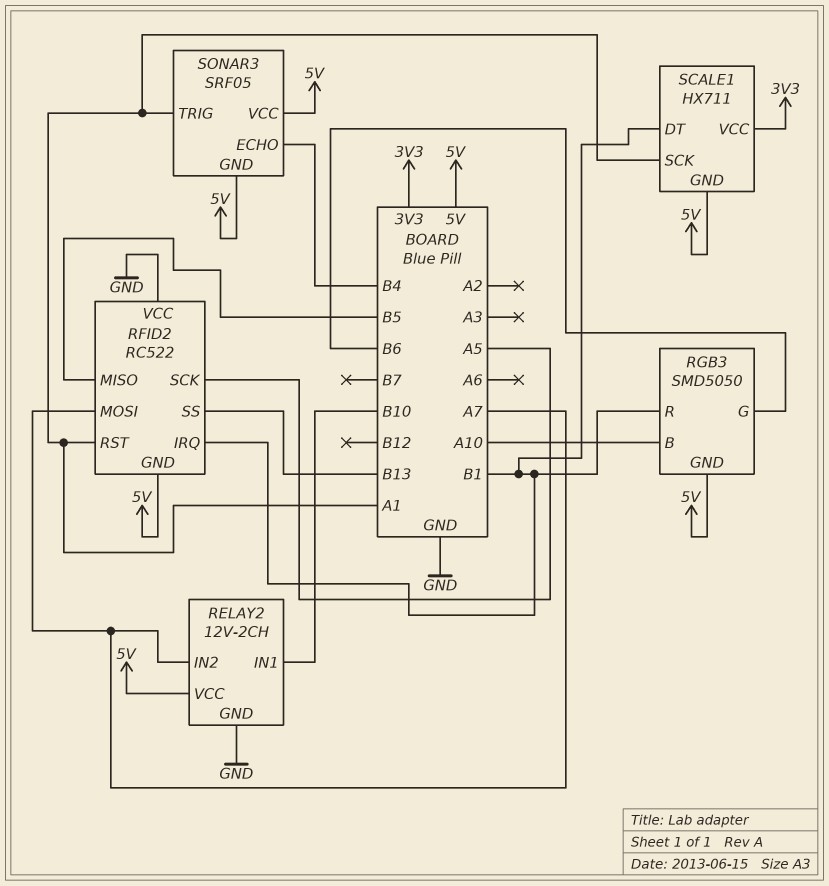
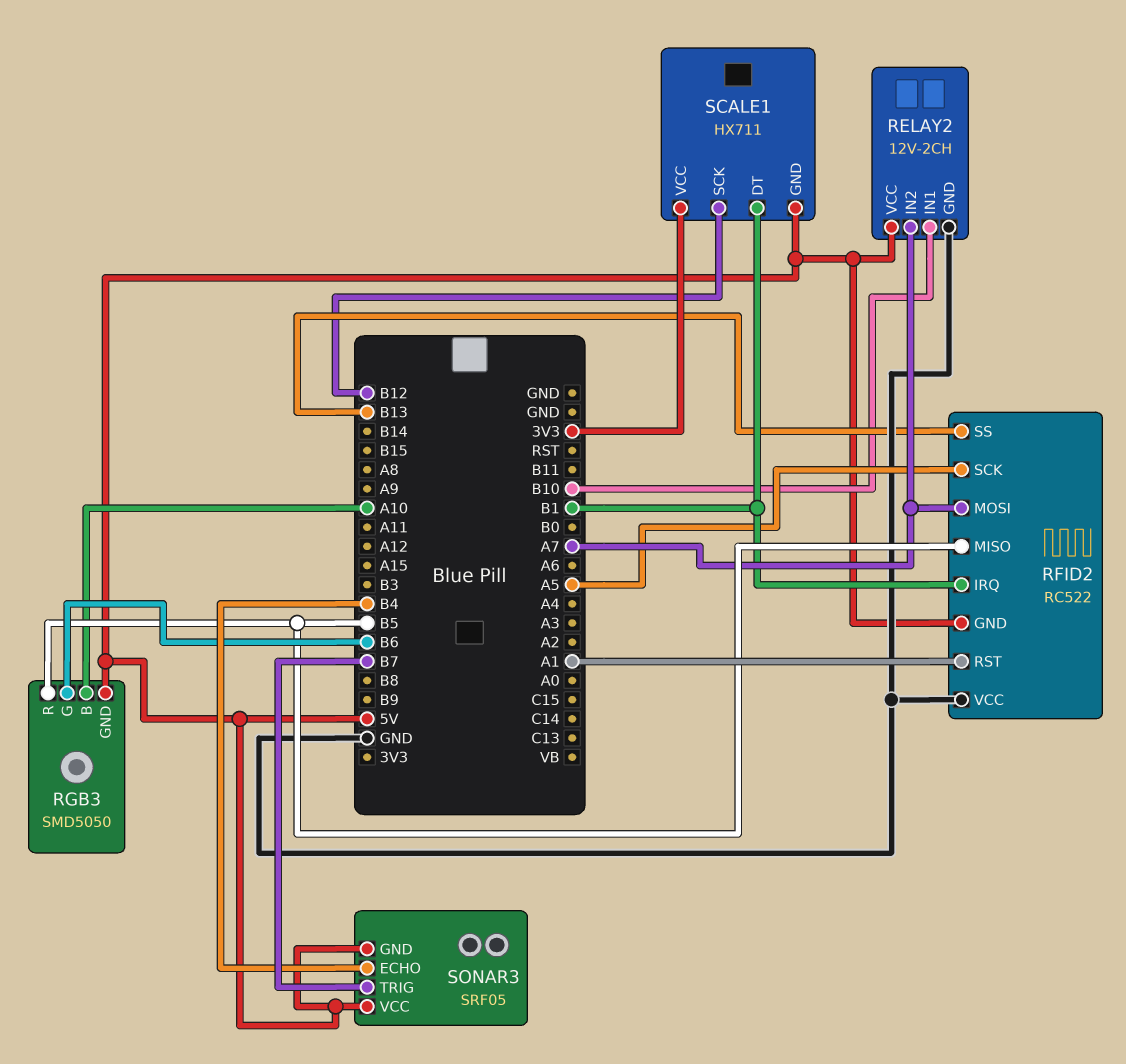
RGB3 pin R: B1 -> B5
SCALE1 pin SCK: A1 -> B12
SONAR3 pin TRIG: A1 -> B7

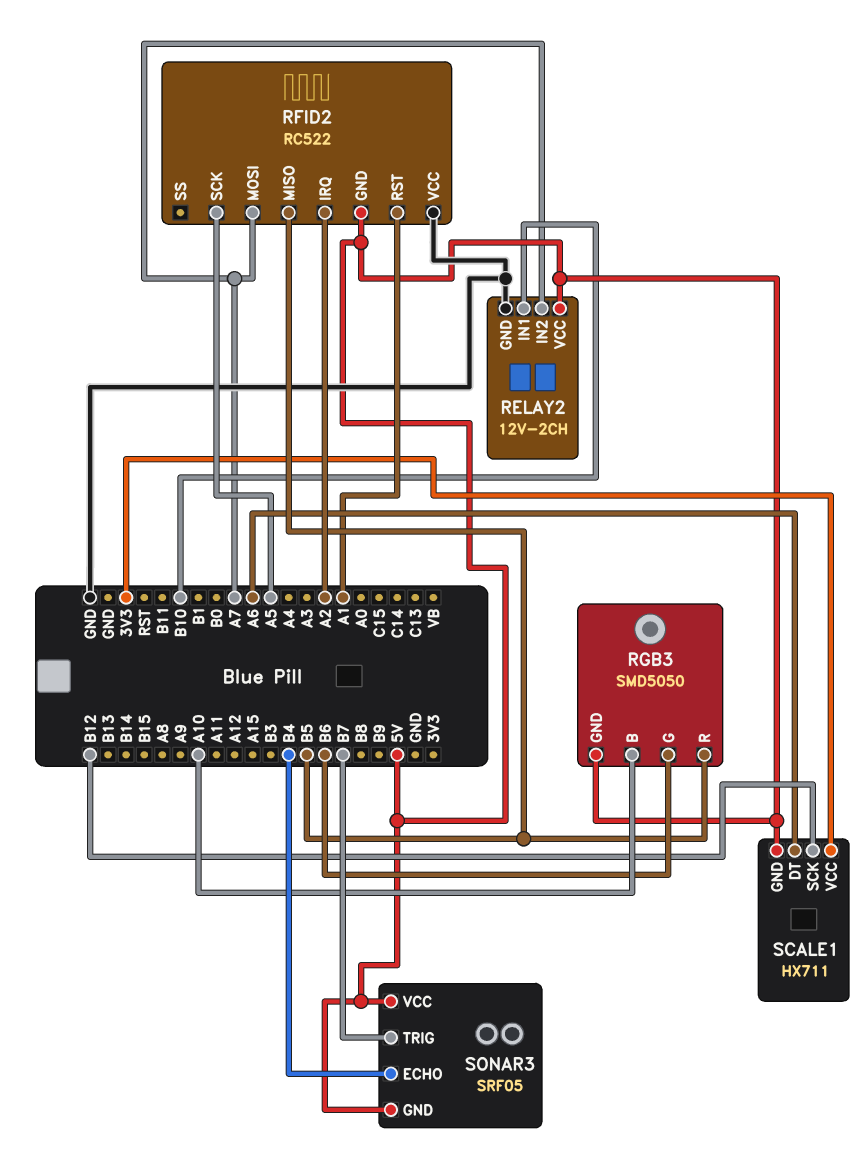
RFID2 pin IRQ: B1 -> A2
RFID2 pin SS: B13 -> none
SCALE1 pin DT: B1 -> A6

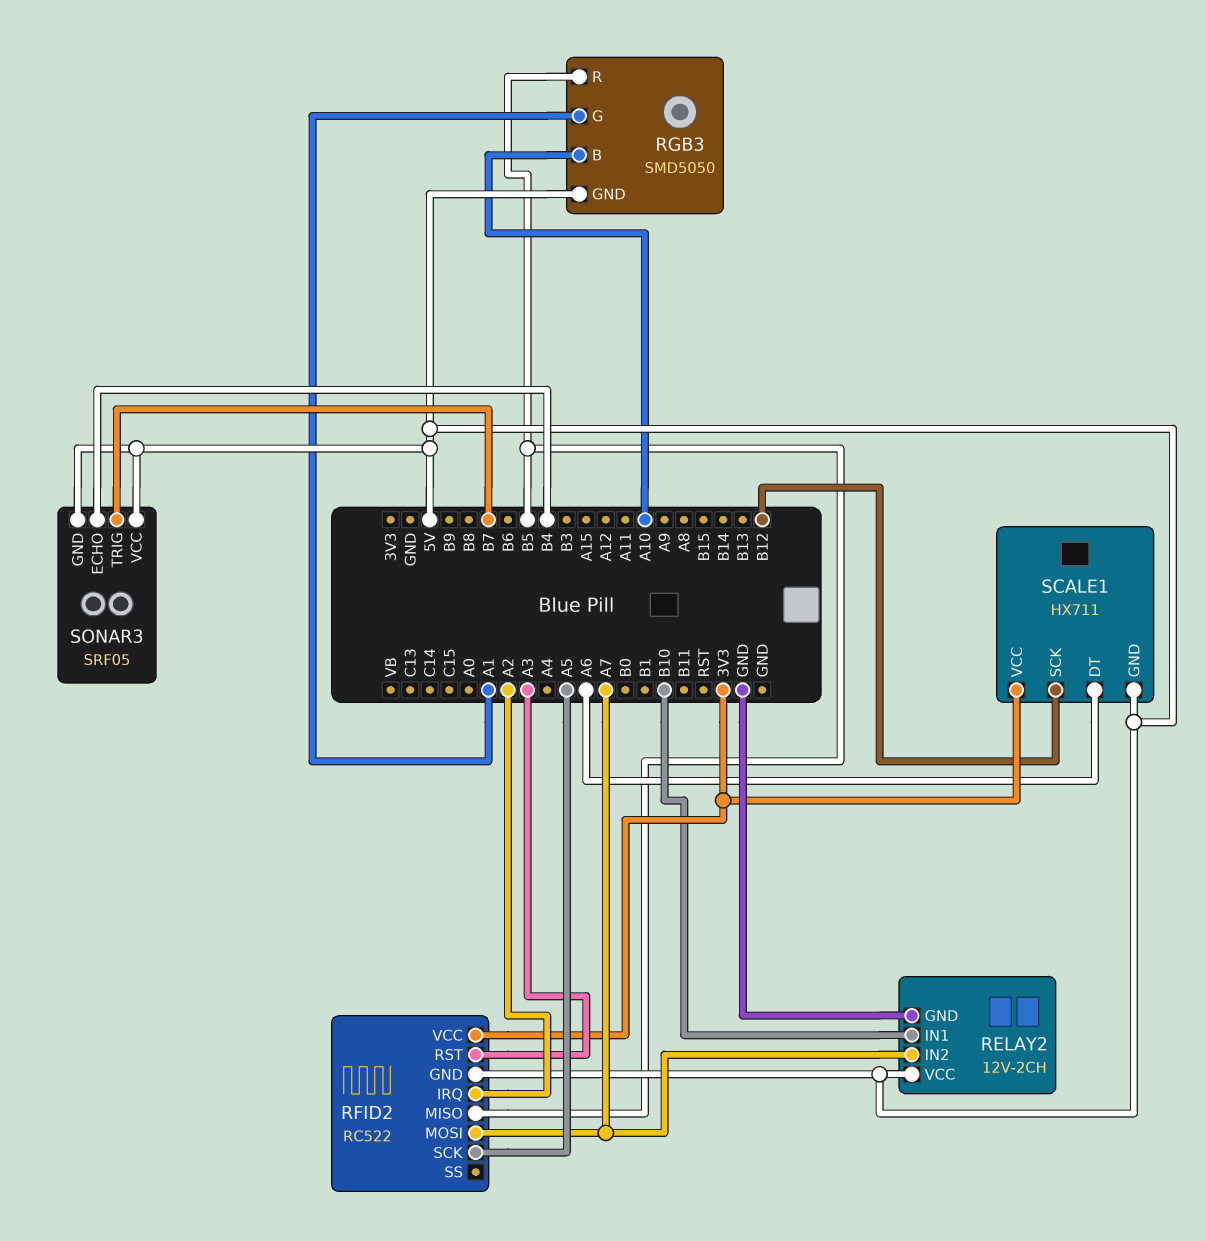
RFID2 pin RST: A1 -> A3
RFID2 pin VCC: GND -> 3V3
RGB3 pin G: B6 -> A1

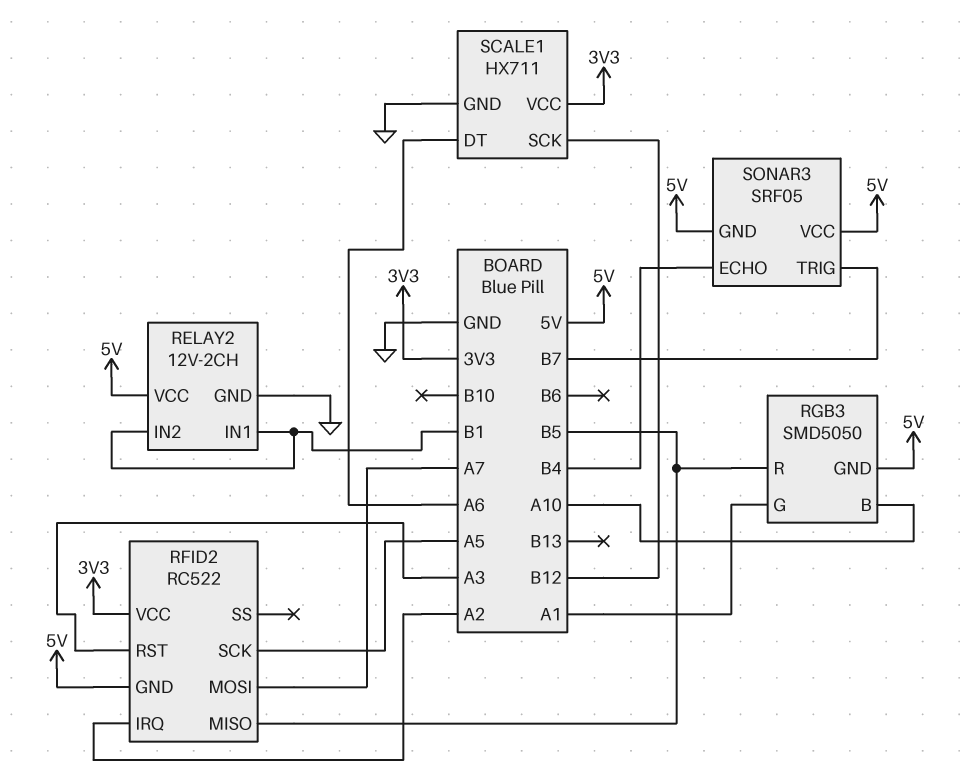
RELAY2 pin IN1: B10 -> B1
RELAY2 pin IN2: A7 -> B1
SCALE1 pin GND: 5V -> GND

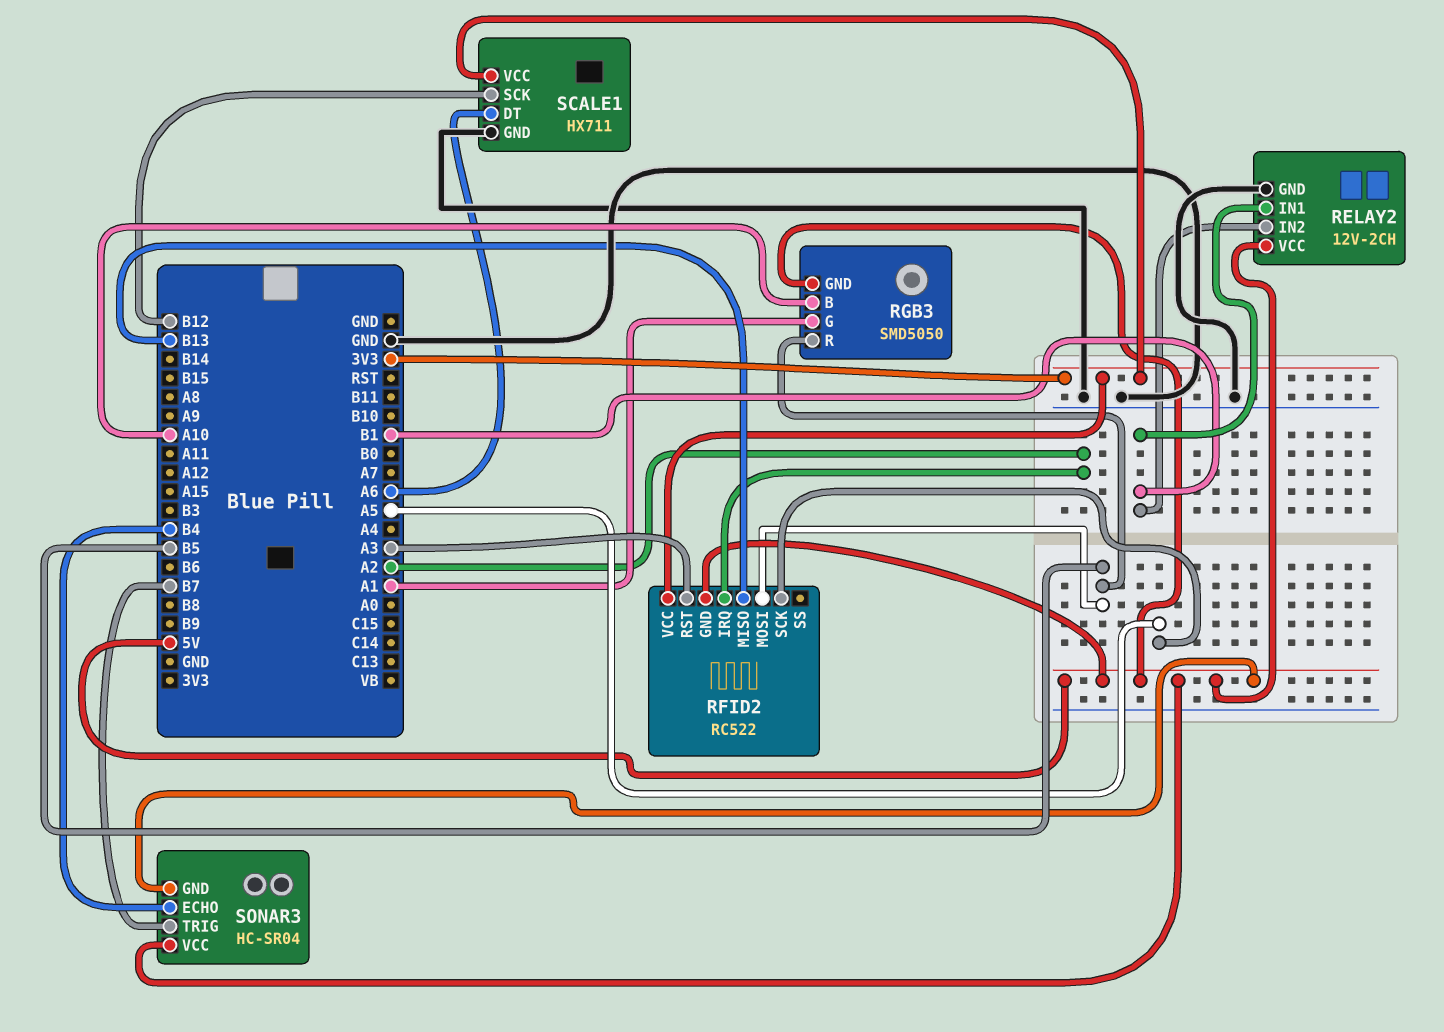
RFID2 pin MISO: B5 -> B13
RFID2 pin MOSI: A7 -> B5
SONAR3: SRF05 -> HC-SR04

